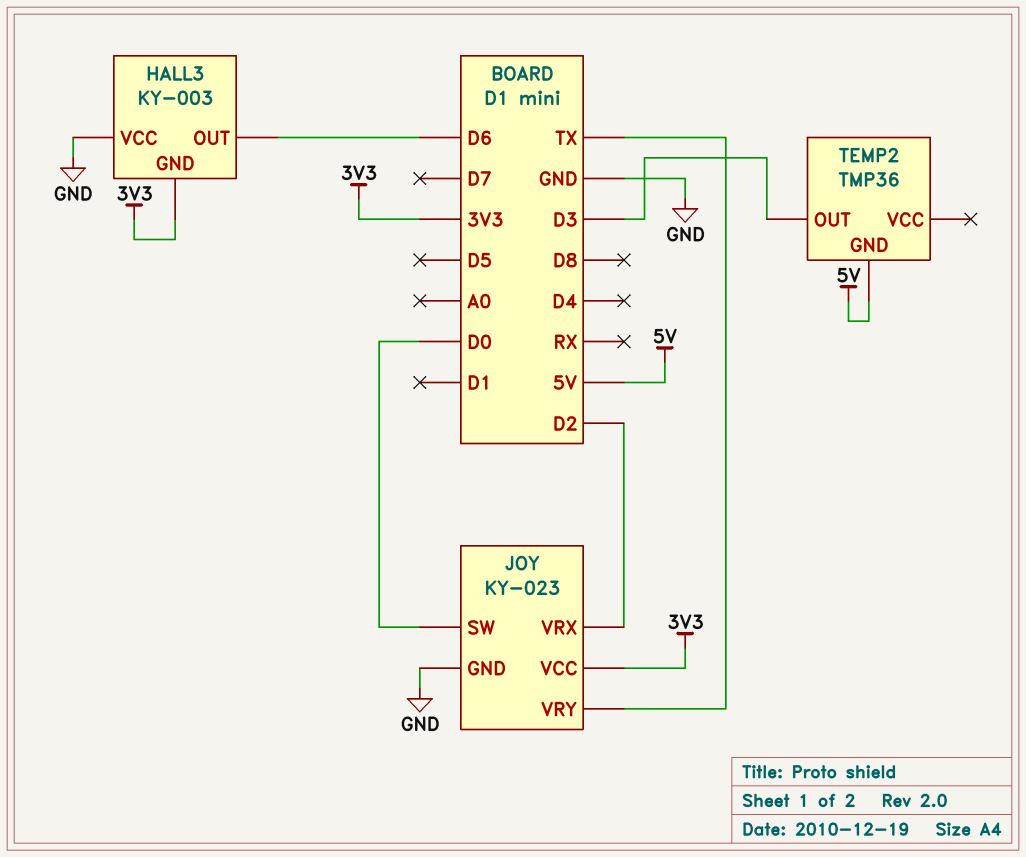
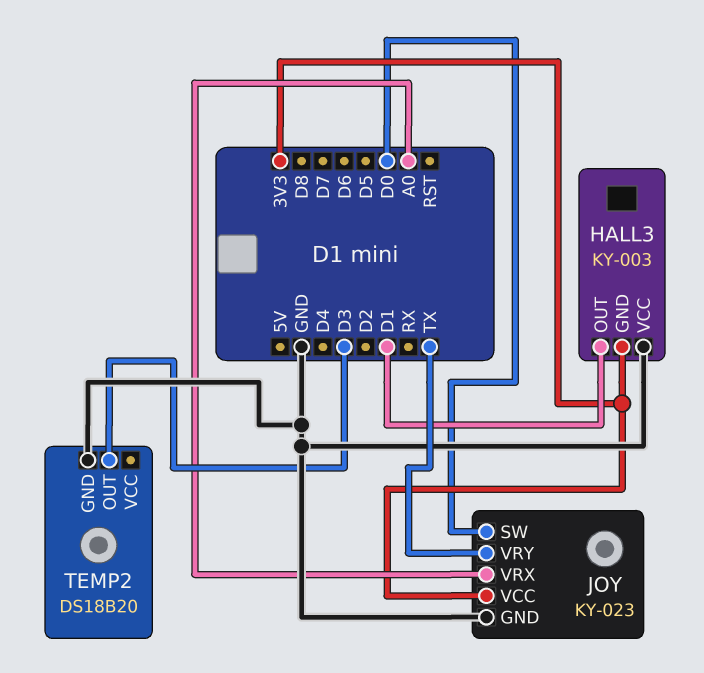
HALL3 pin OUT: D6 -> D1
JOY pin VRX: D2 -> A0
TEMP2: TMP36 -> DS18B20
TEMP2 pin GND: 5V -> GND

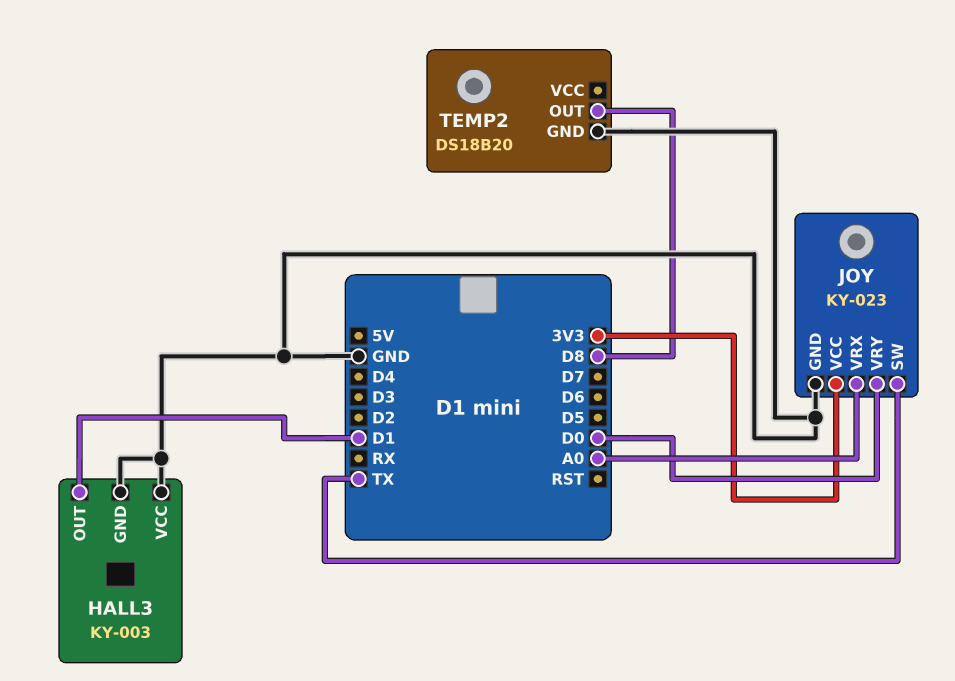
HALL3 pin GND: 3V3 -> GND
JOY pin SW: D0 -> TX
JOY pin VRY: TX -> D0
TEMP2 pin OUT: D3 -> D8

